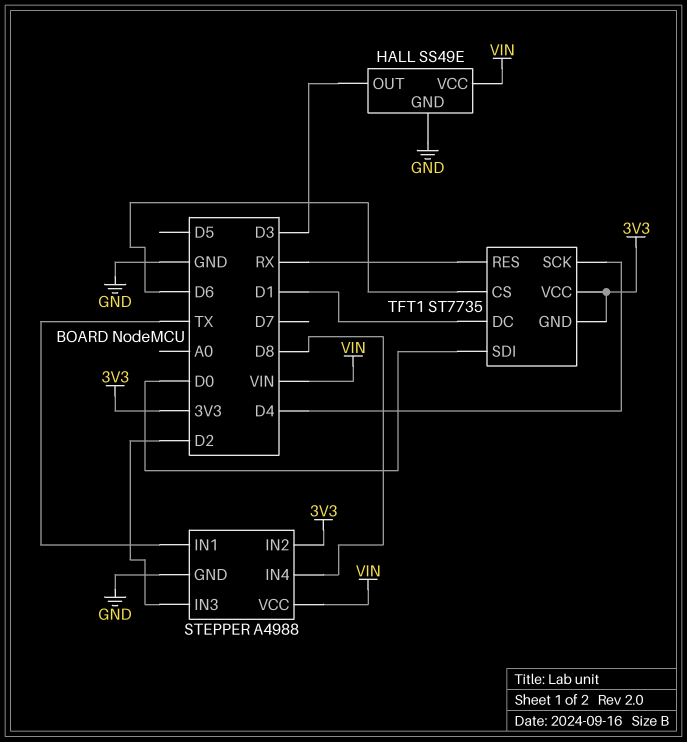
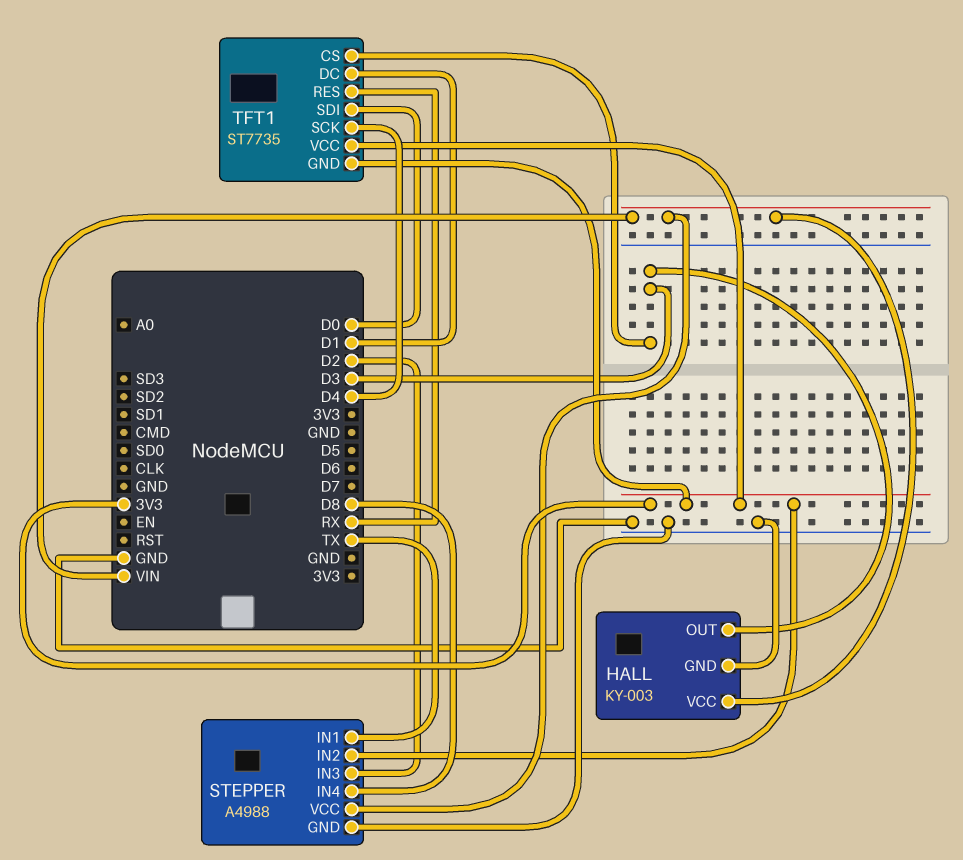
HALL: SS49E -> KY-003
TFT1 pin CS: D6 -> D3

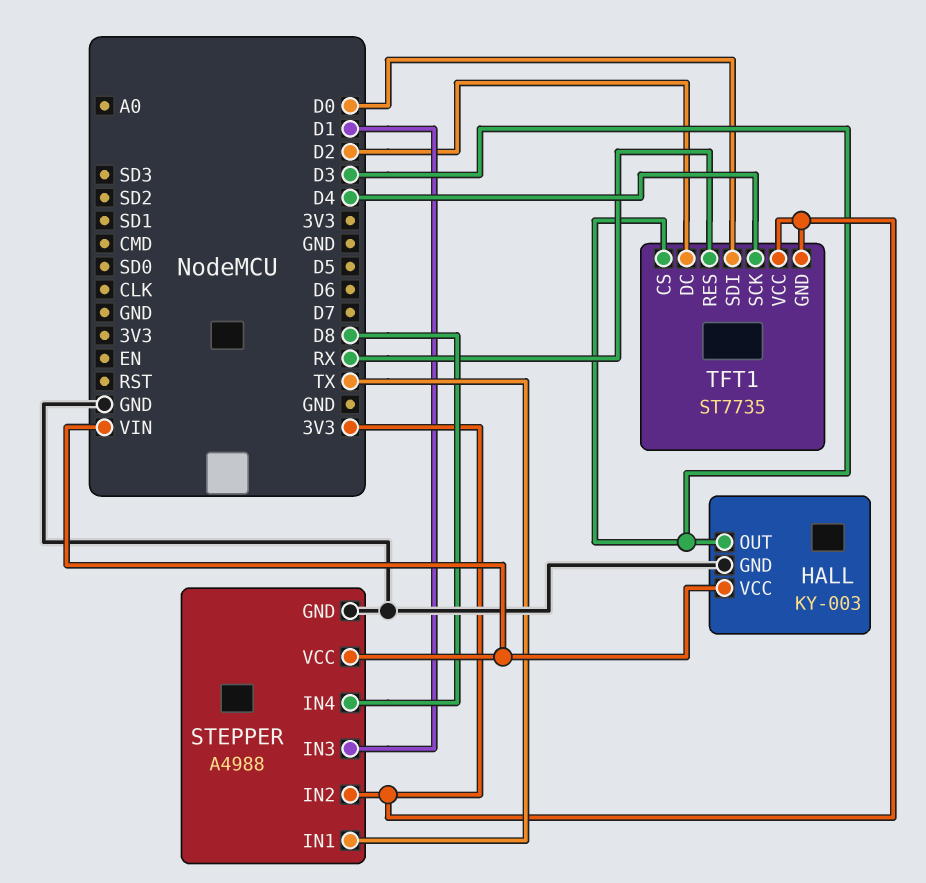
STEPPER pin IN3: D2 -> D1
TFT1 pin DC: D1 -> D2

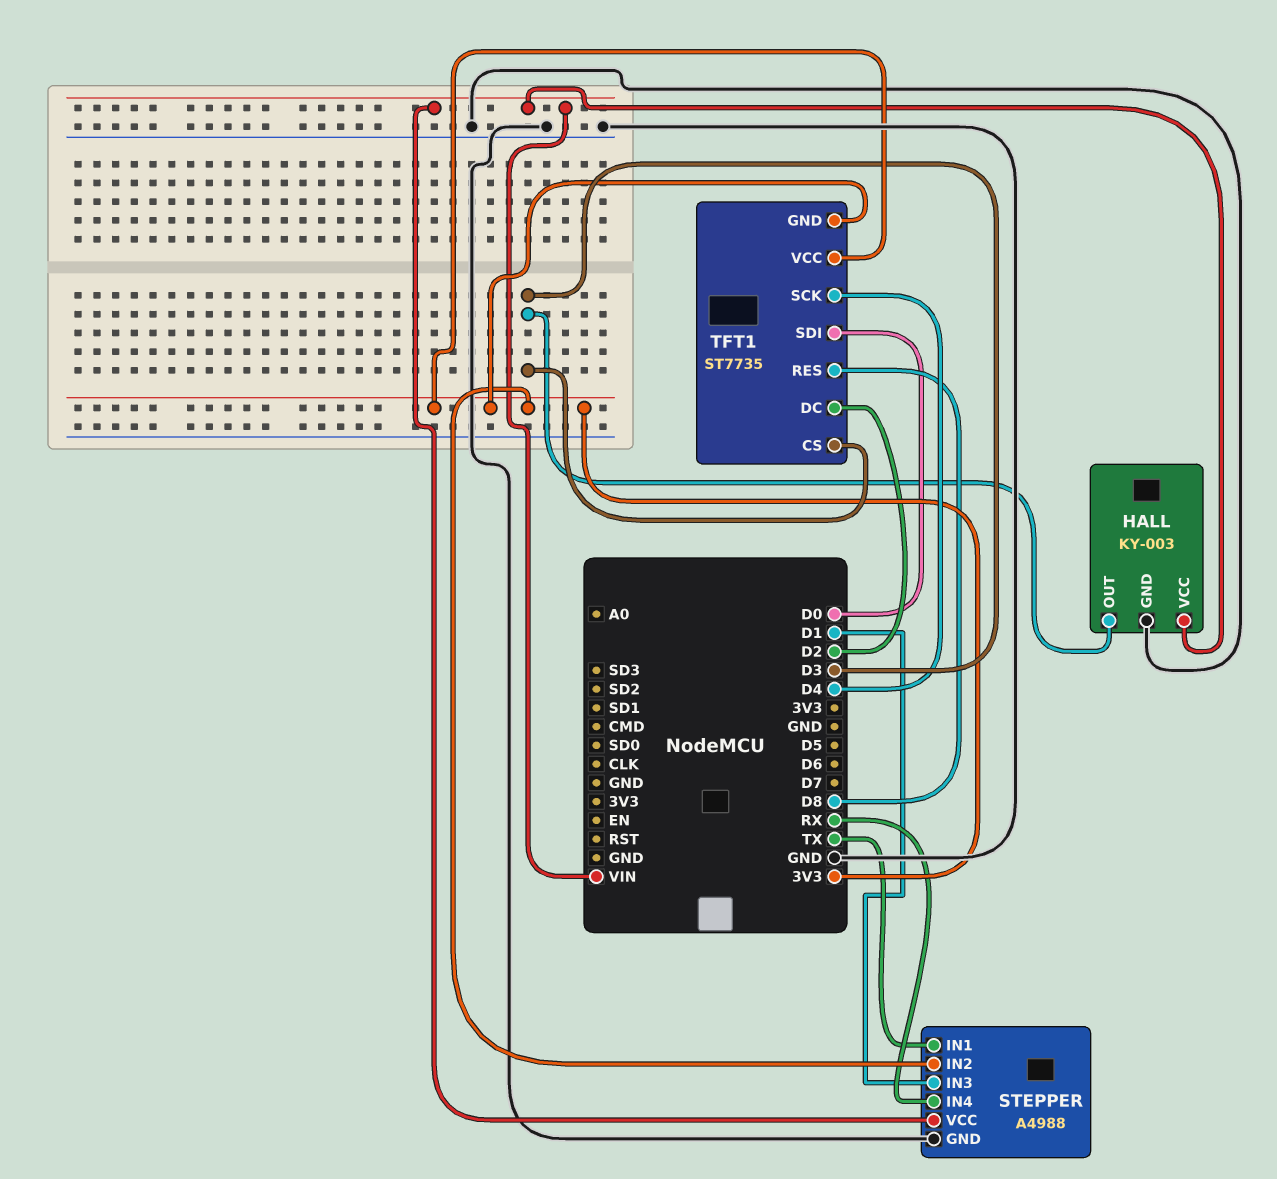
STEPPER pin IN4: D8 -> RX
TFT1 pin RES: RX -> D8

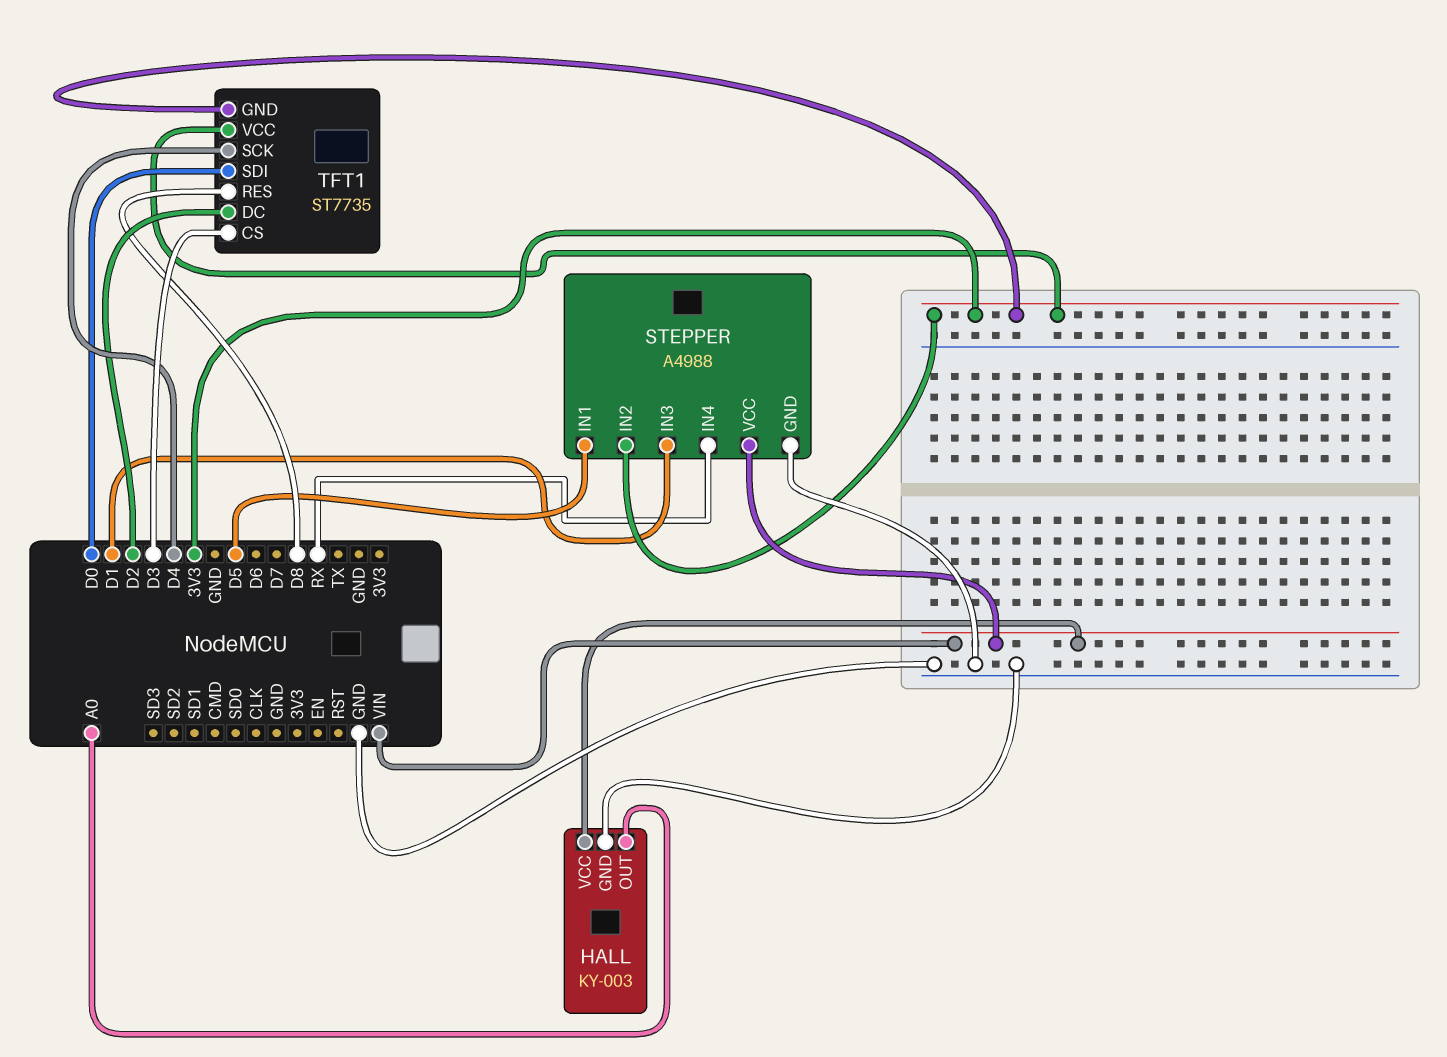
HALL pin OUT: D3 -> A0
STEPPER pin IN1: TX -> D5

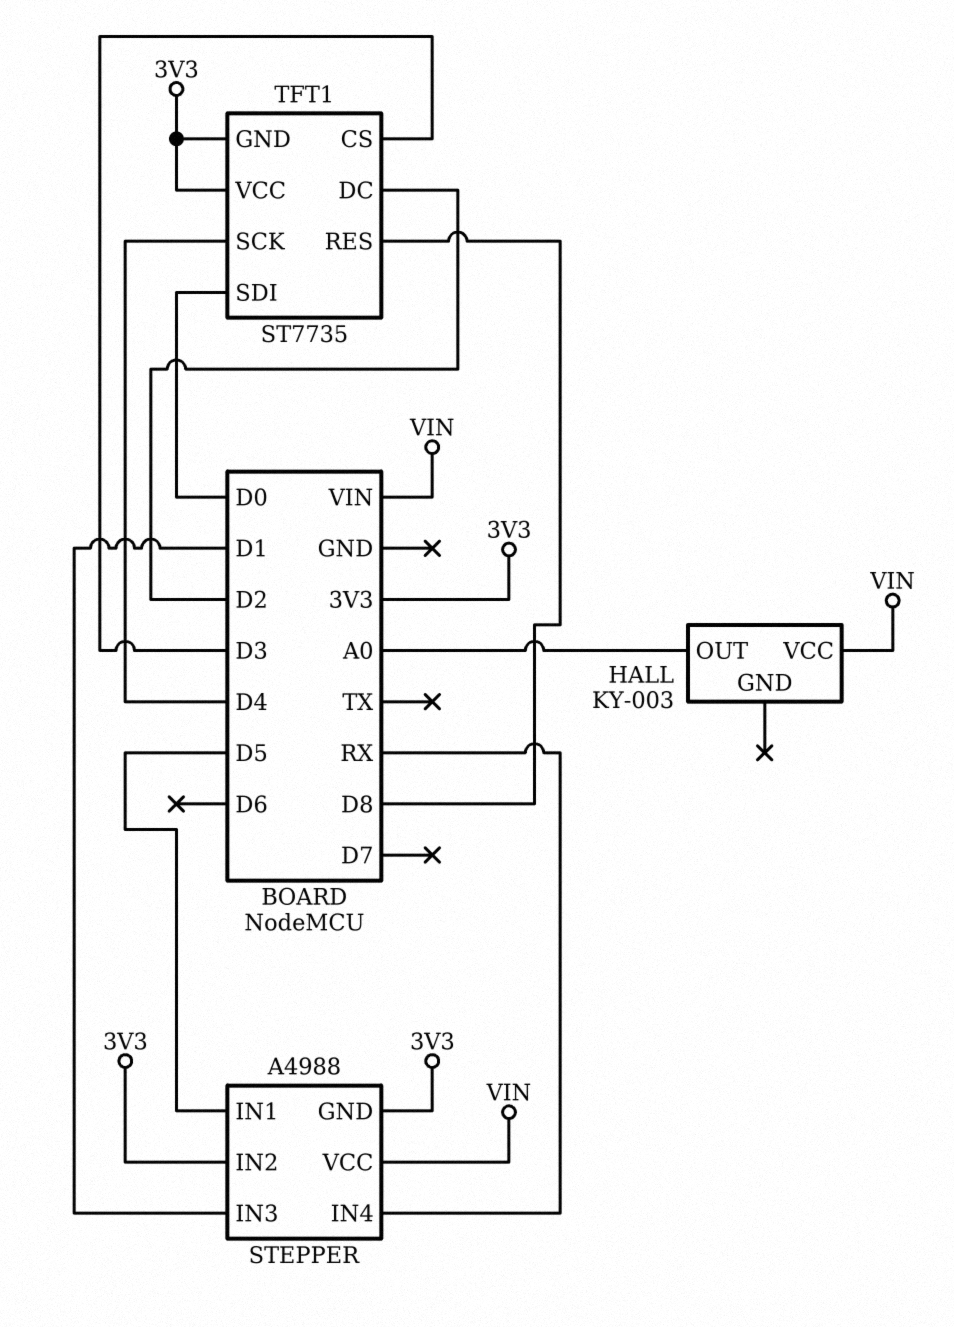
HALL pin GND: GND -> none
STEPPER pin GND: GND -> 3V3

